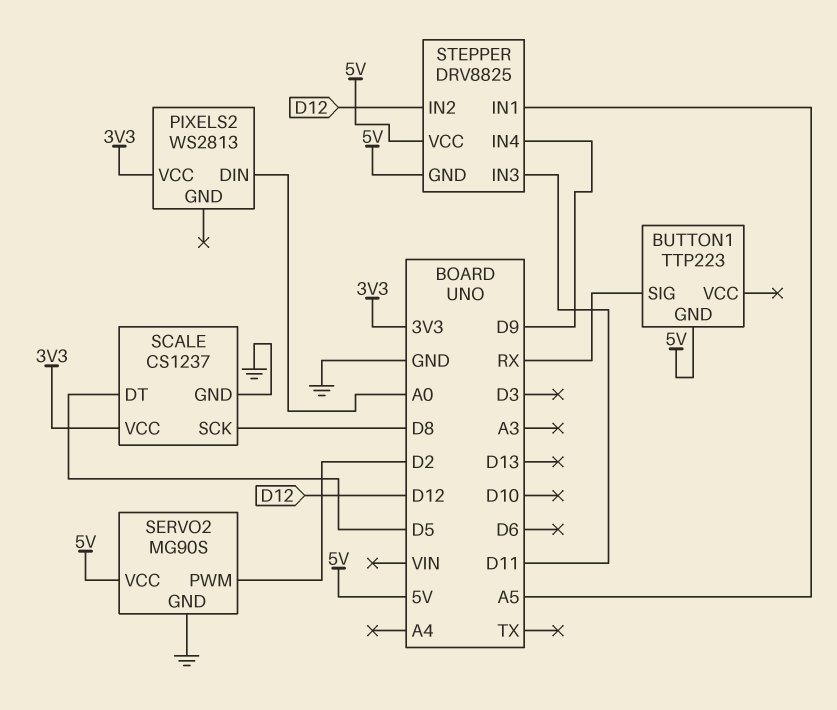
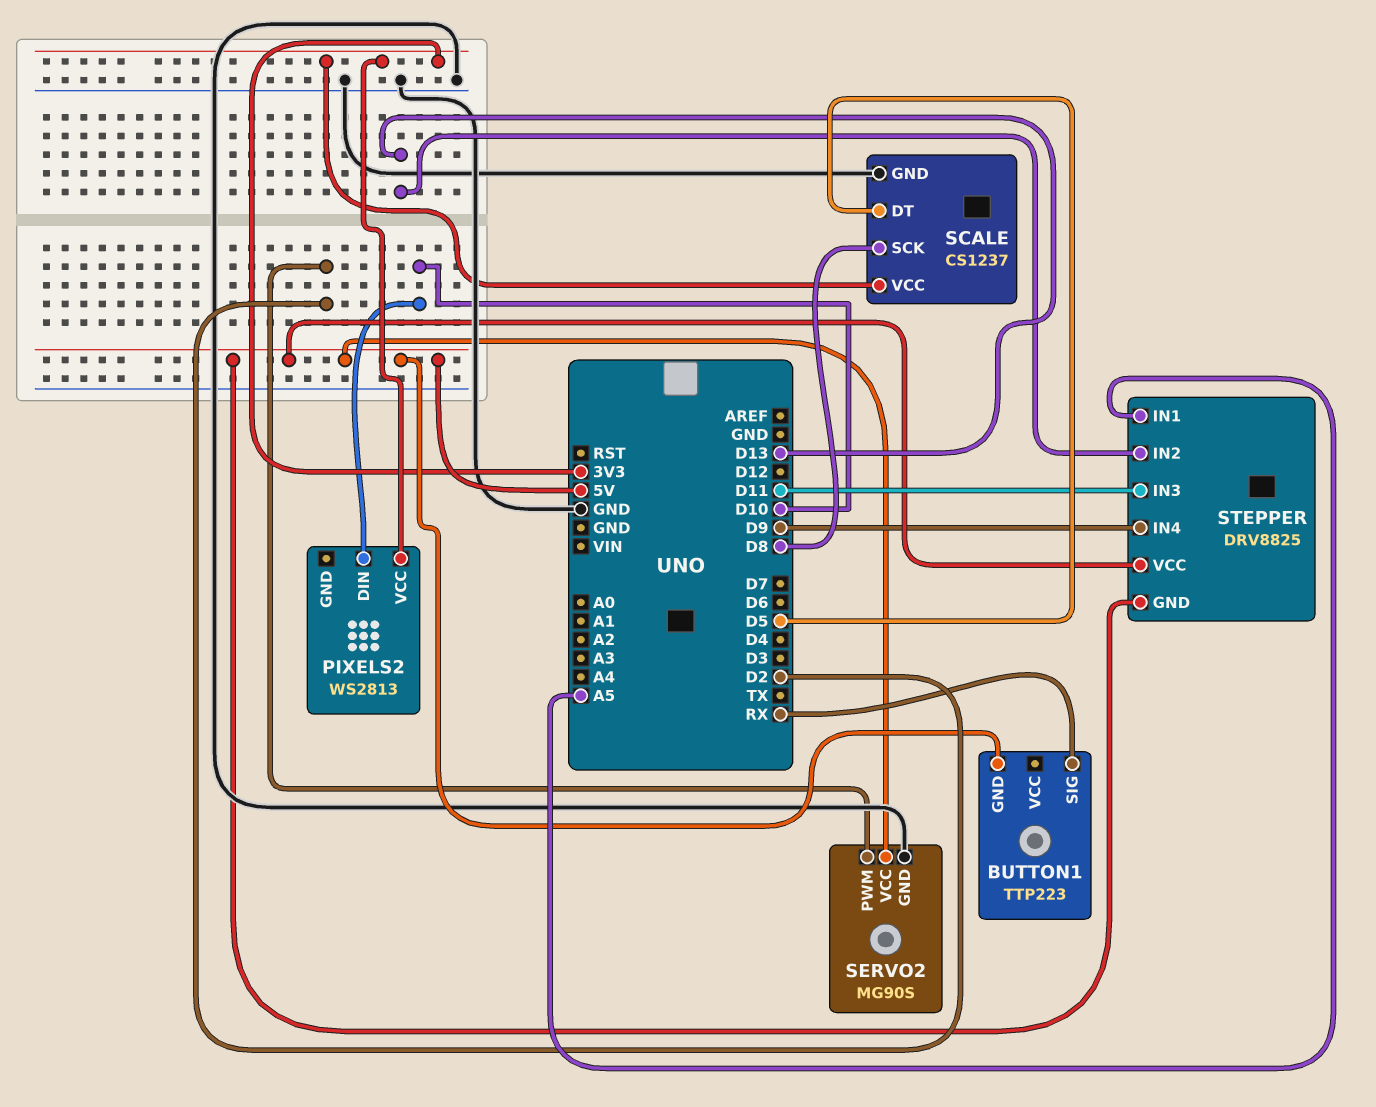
PIXELS2 pin DIN: A0 -> D10
STEPPER pin IN2: D12 -> D13

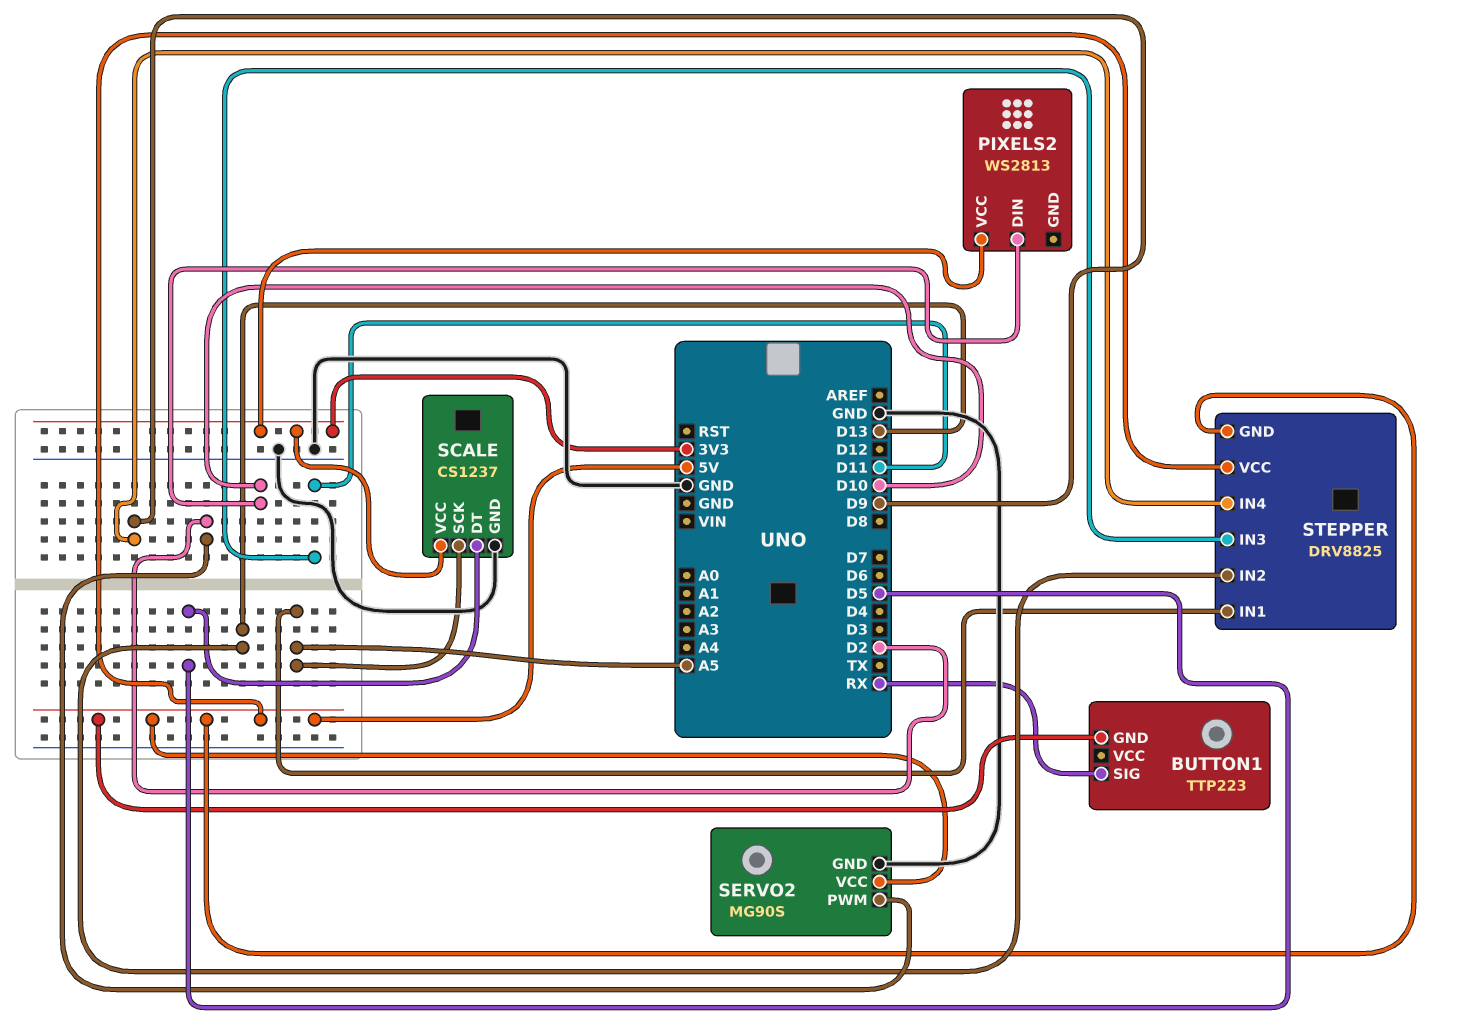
SCALE pin SCK: D8 -> A5

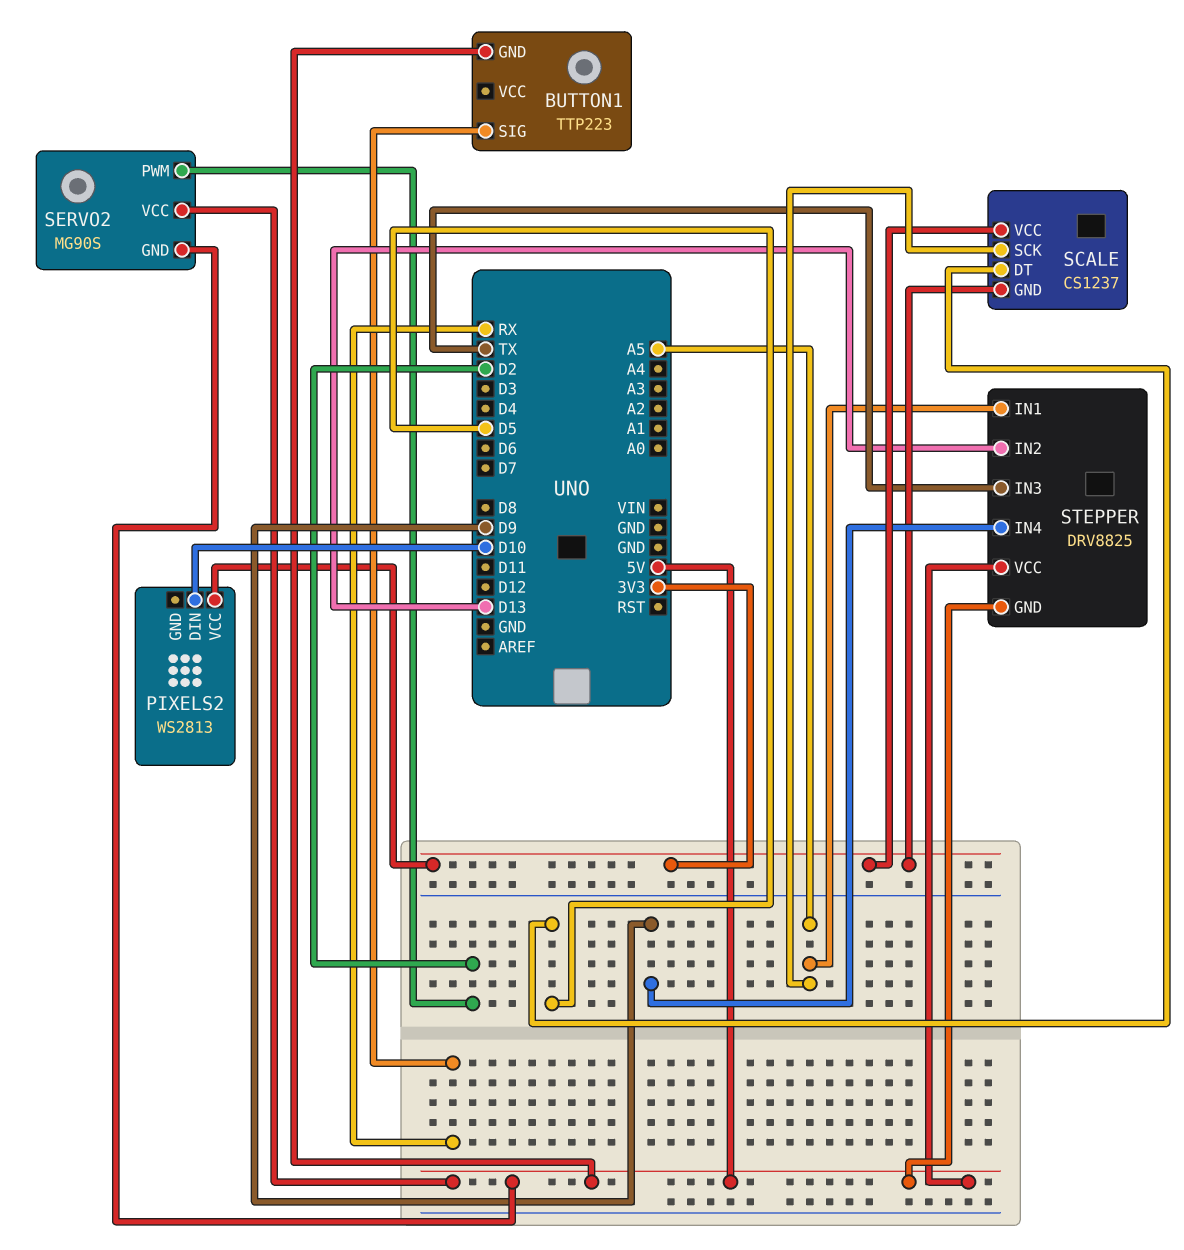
SCALE pin GND: GND -> 3V3
SERVO2 pin GND: GND -> 5V
STEPPER pin IN3: D11 -> TX

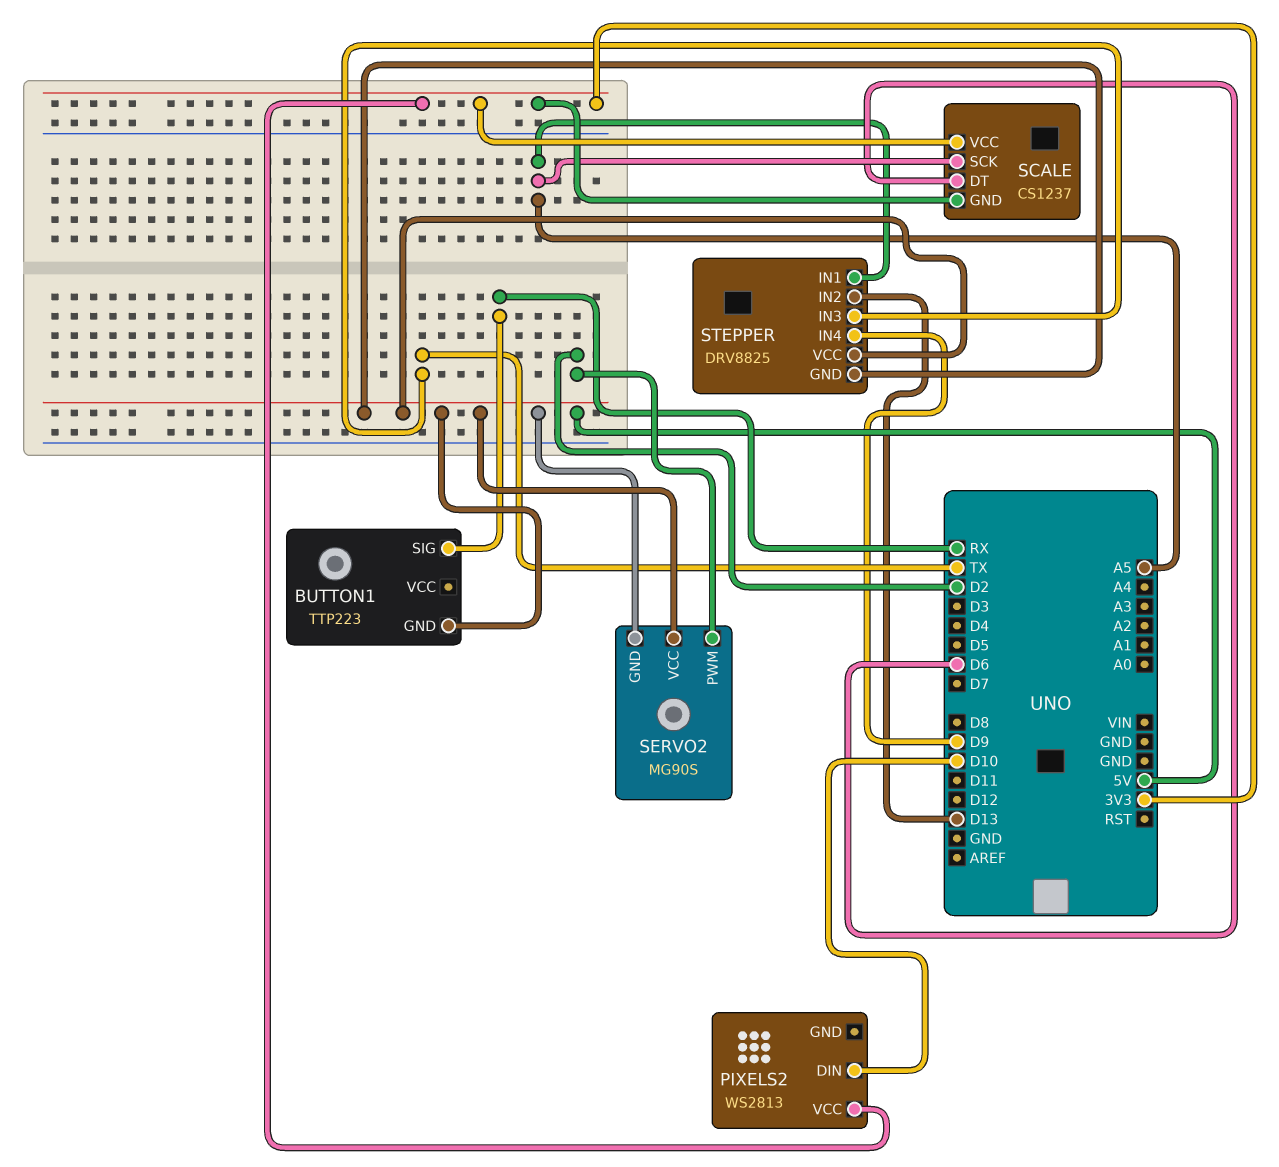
SCALE pin DT: D5 -> D6

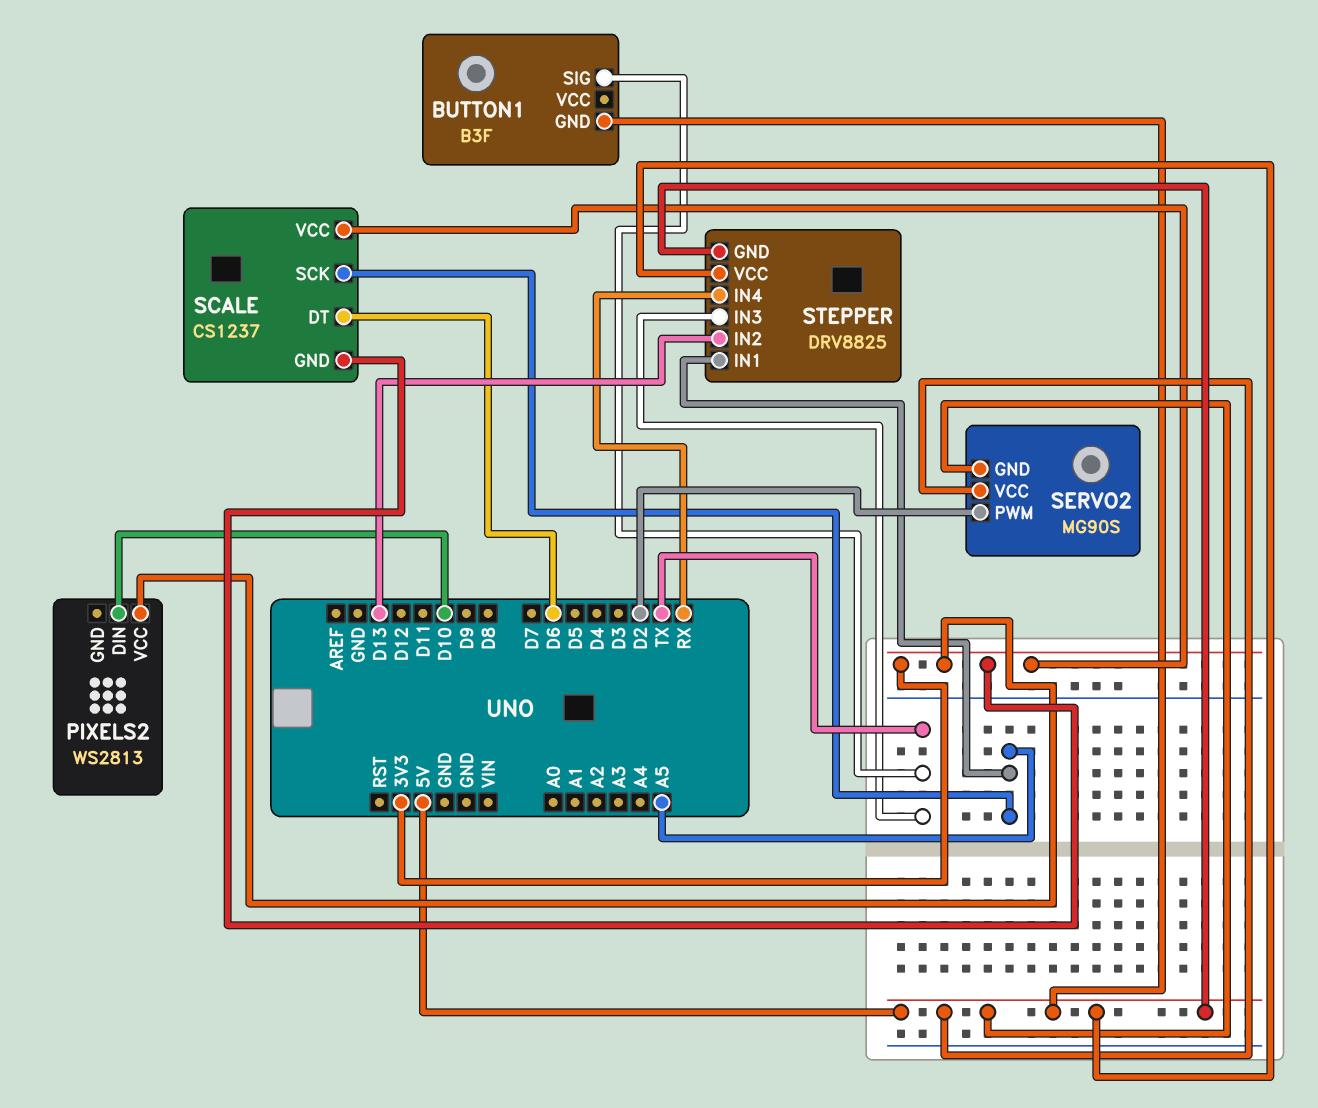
BUTTON1: TTP223 -> B3F
BUTTON1 pin SIG: RX -> TX
STEPPER pin IN4: D9 -> RX

